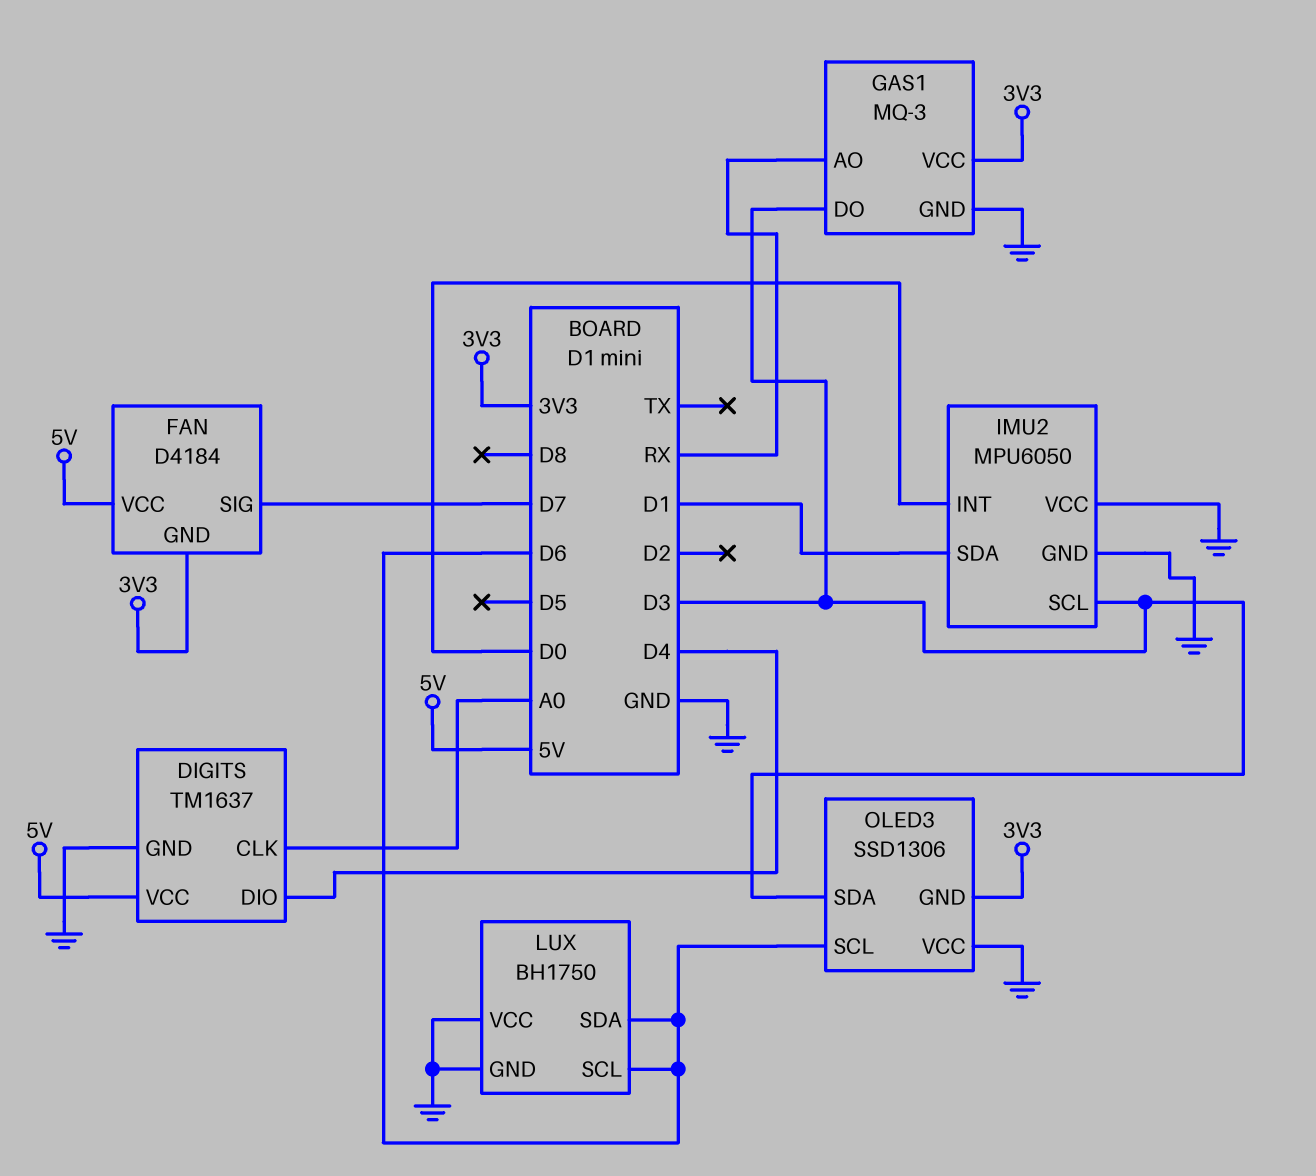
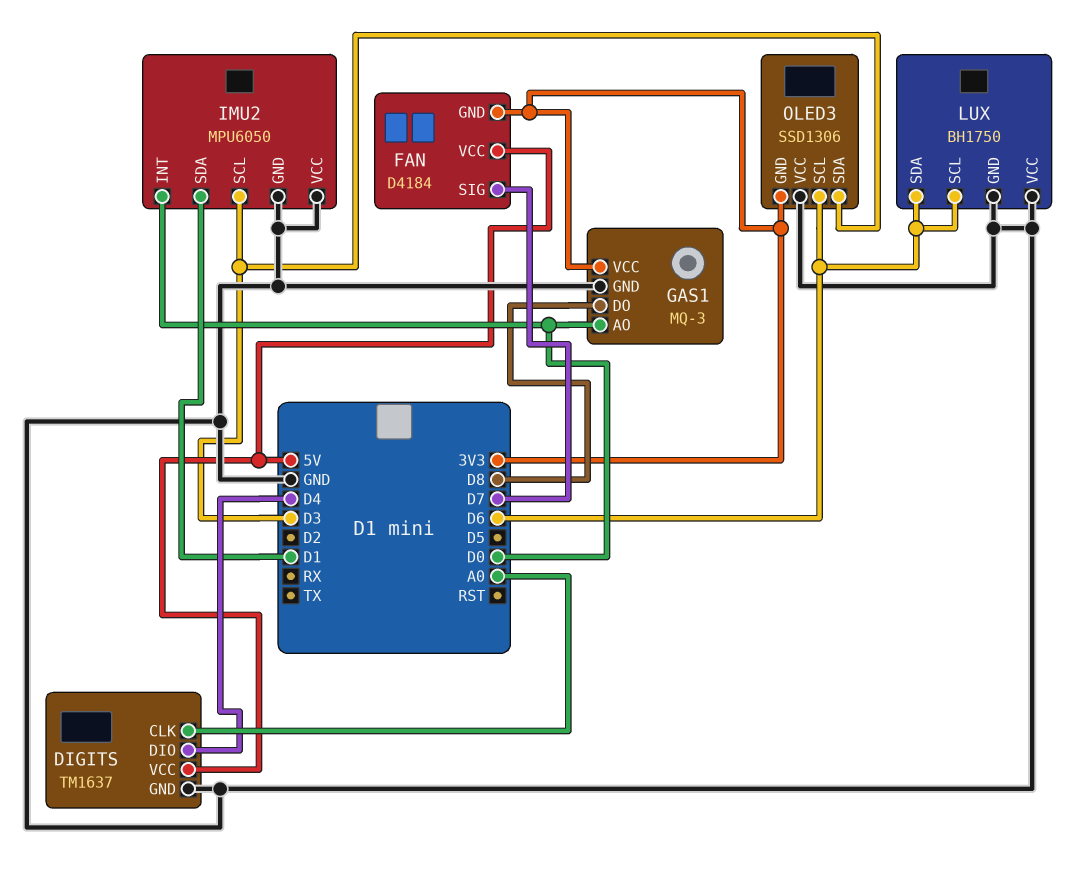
GAS1 pin AO: RX -> D0
GAS1 pin DO: D3 -> D8

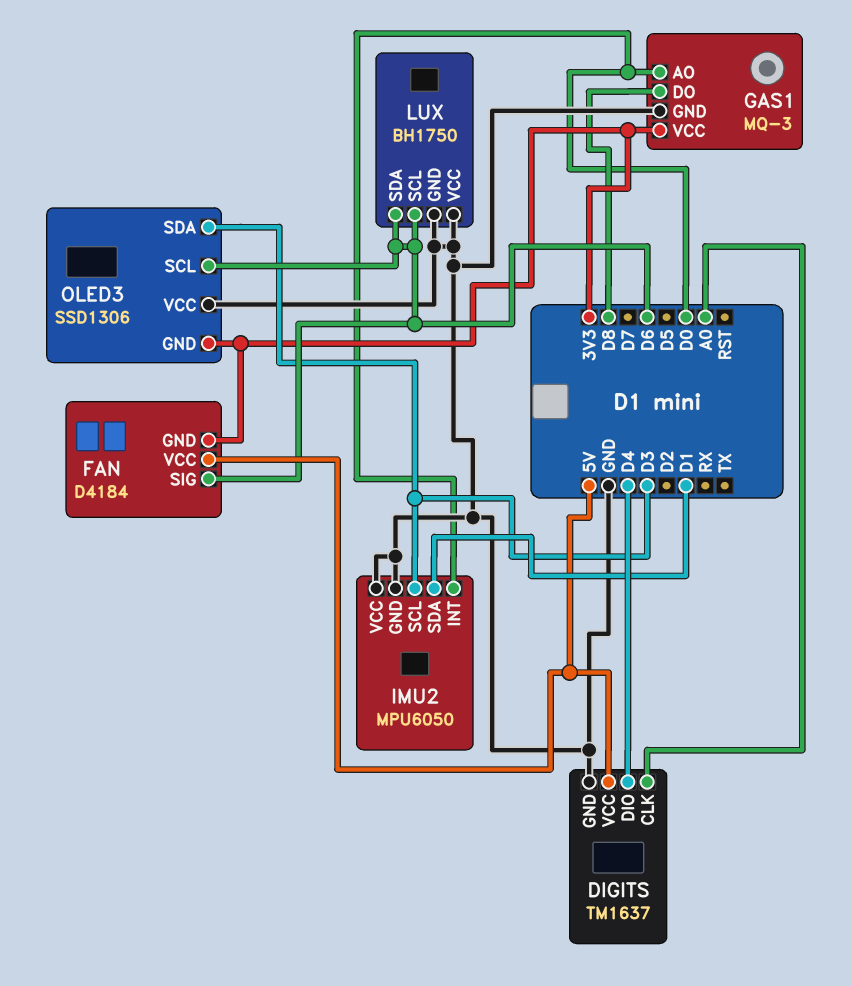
FAN pin SIG: D7 -> D6

